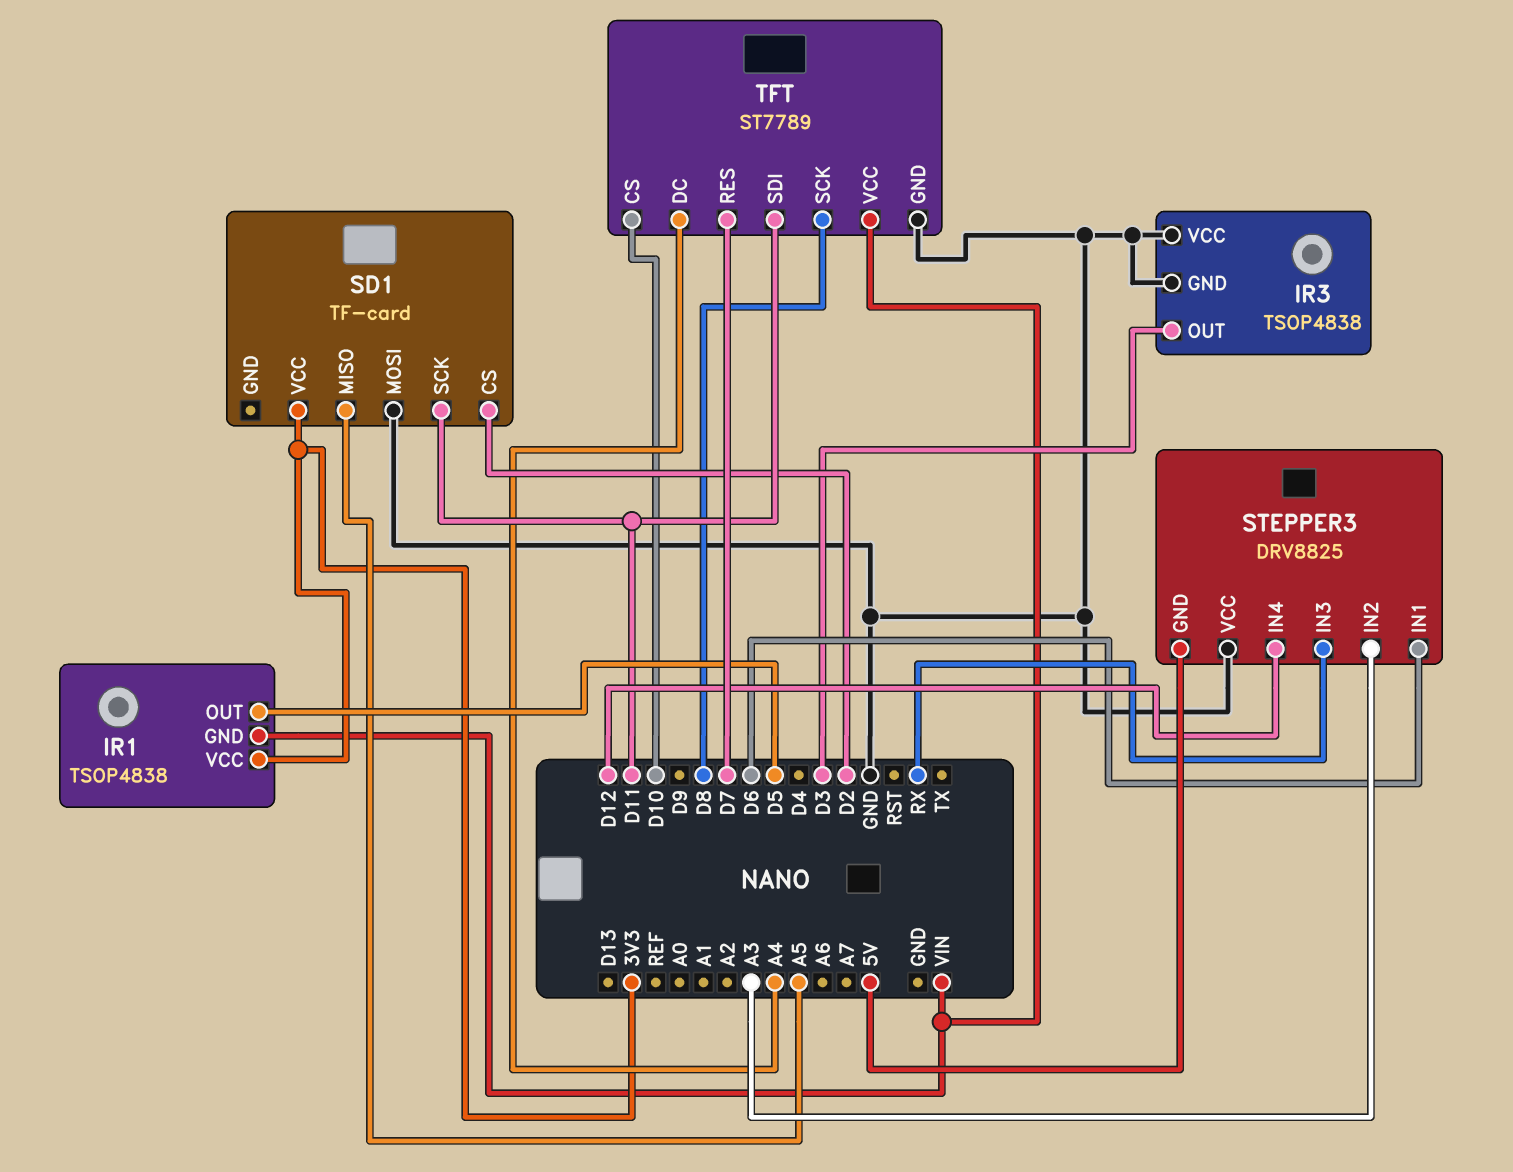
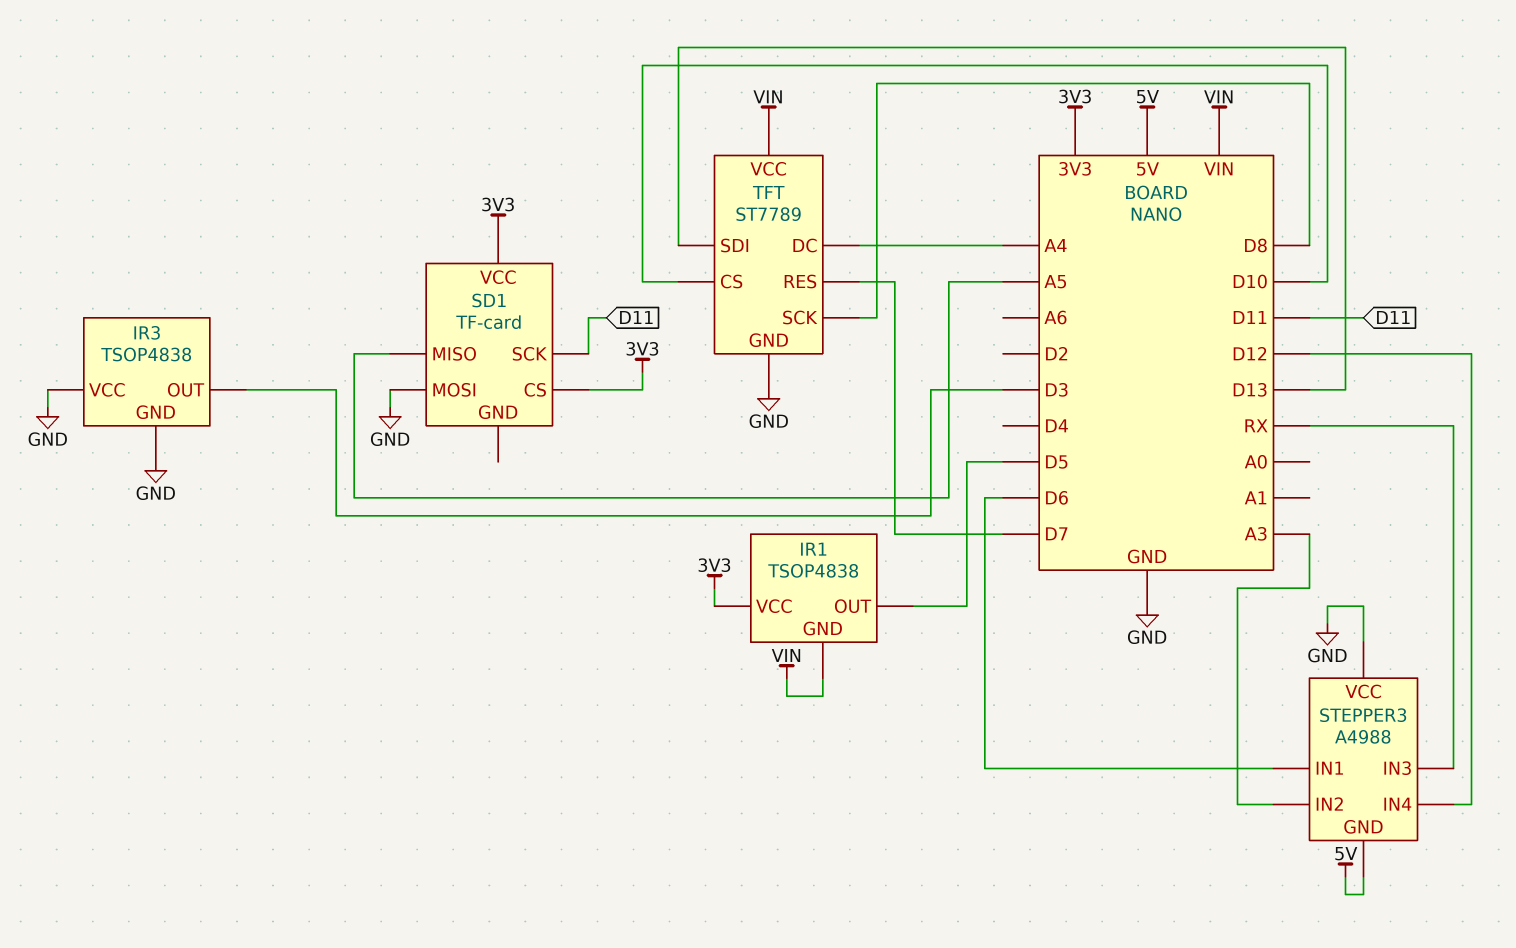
SD1 pin CS: D2 -> 3V3
STEPPER3: DRV8825 -> A4988
TFT pin SDI: D11 -> D13

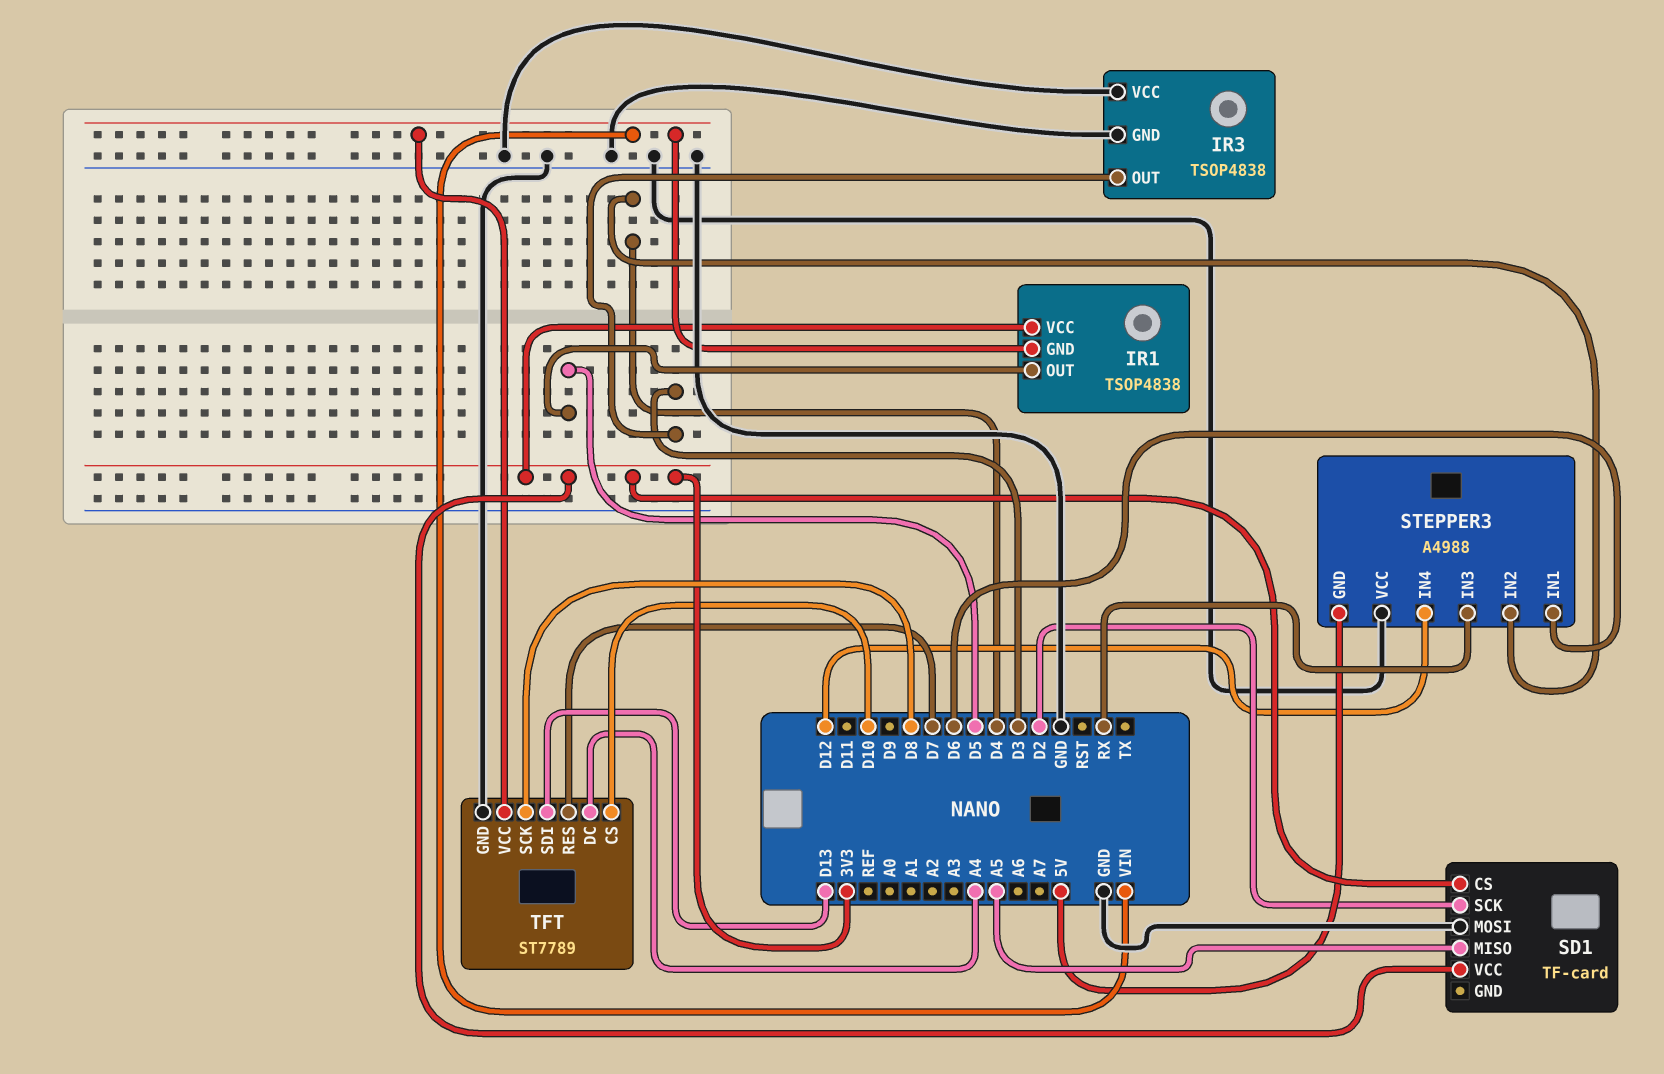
SD1 pin SCK: D11 -> D2
STEPPER3 pin IN2: A3 -> D4

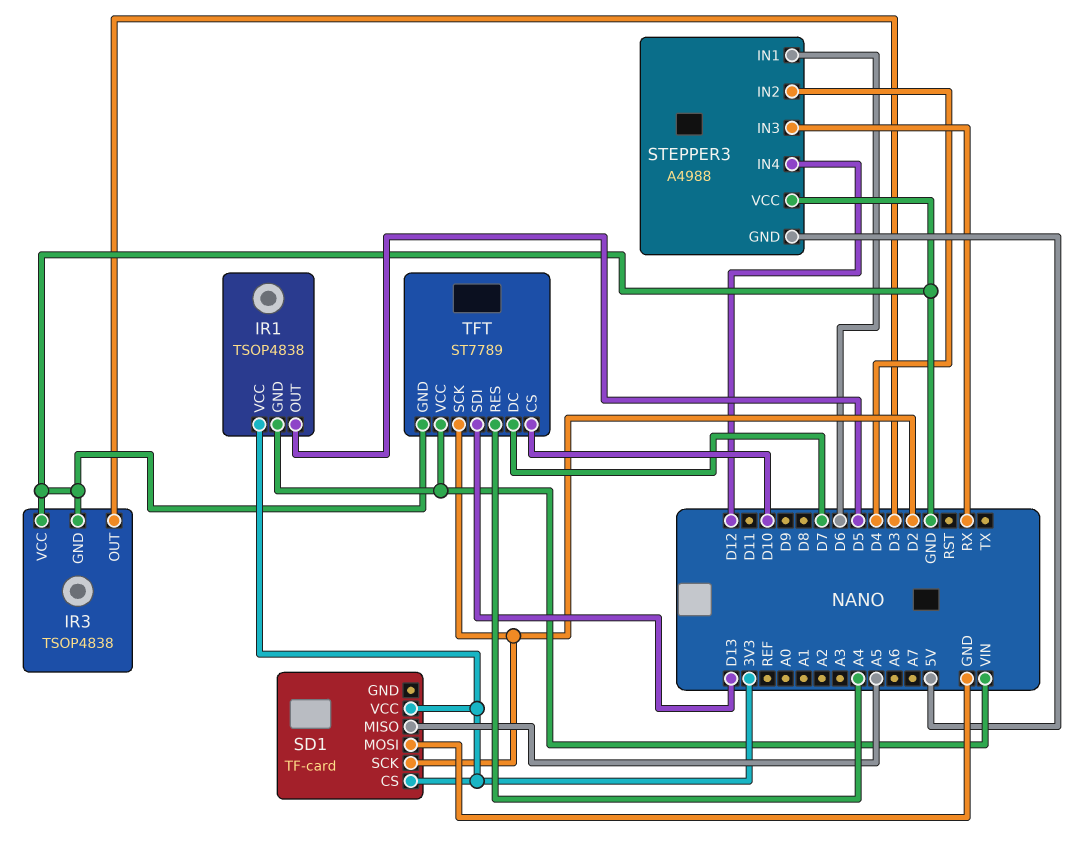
TFT pin DC: A4 -> D7
TFT pin RES: D7 -> A4
TFT pin SCK: D8 -> D2

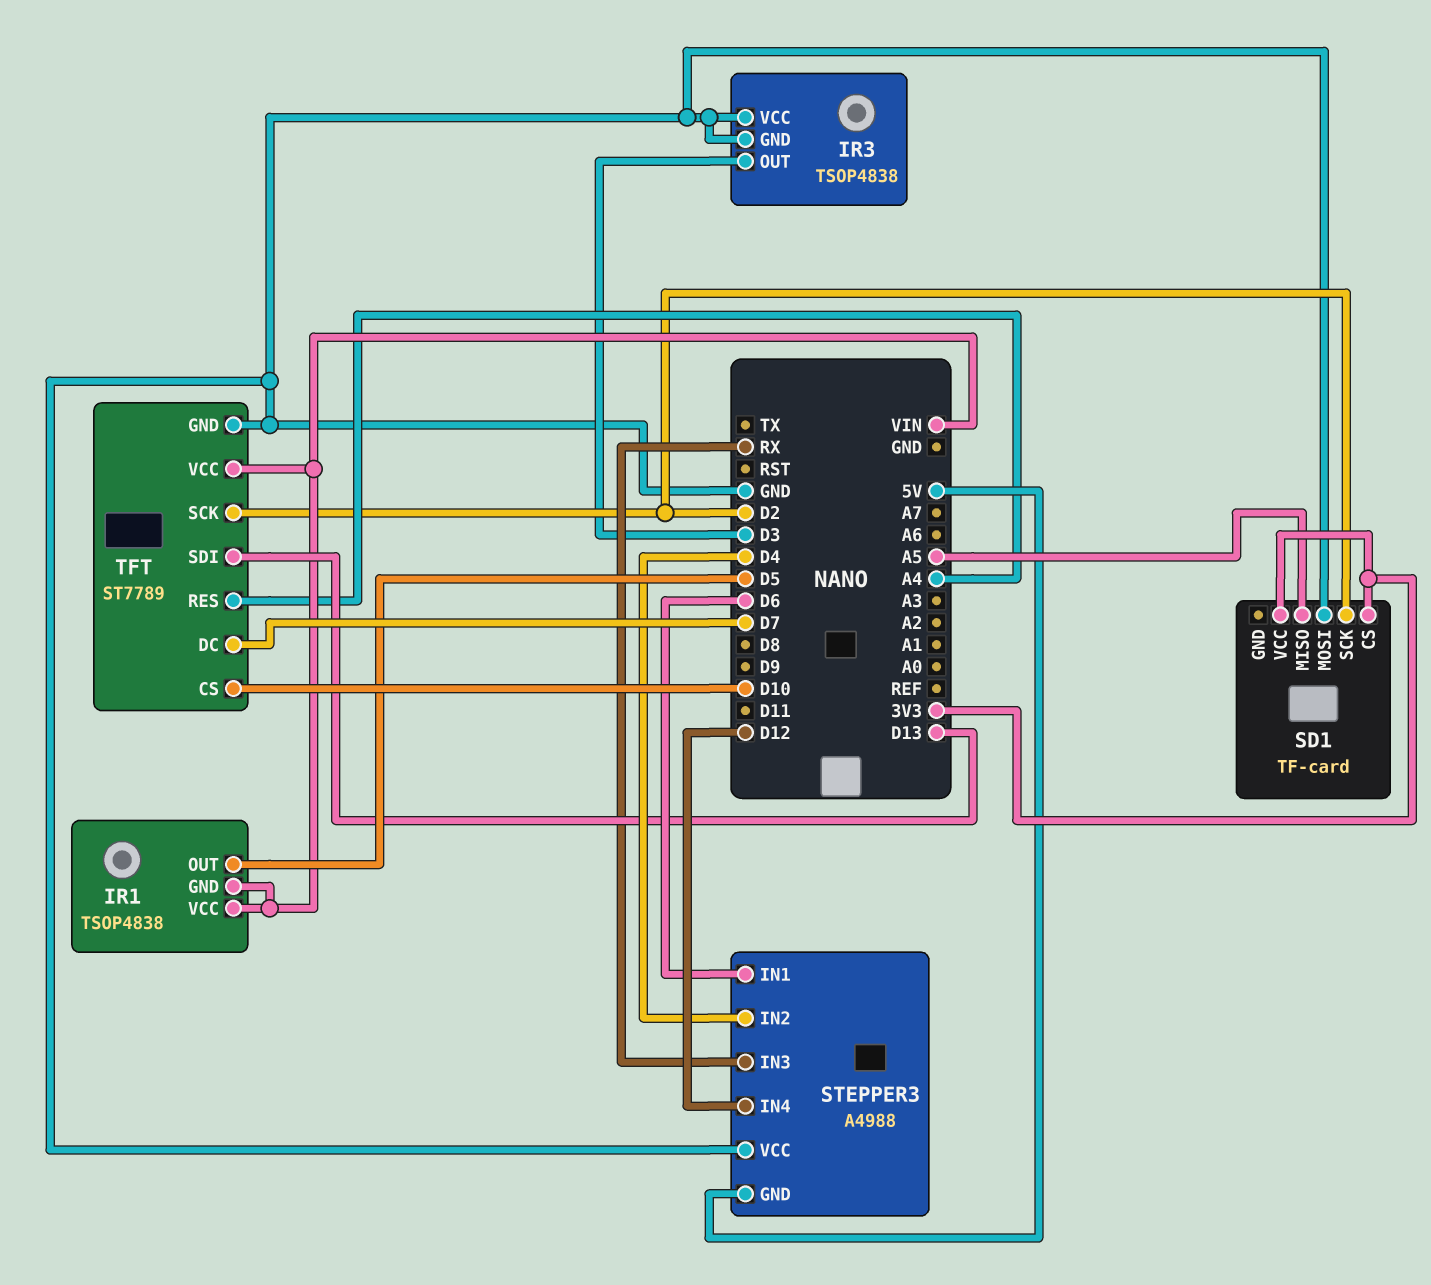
IR1 pin VCC: 3V3 -> VIN

